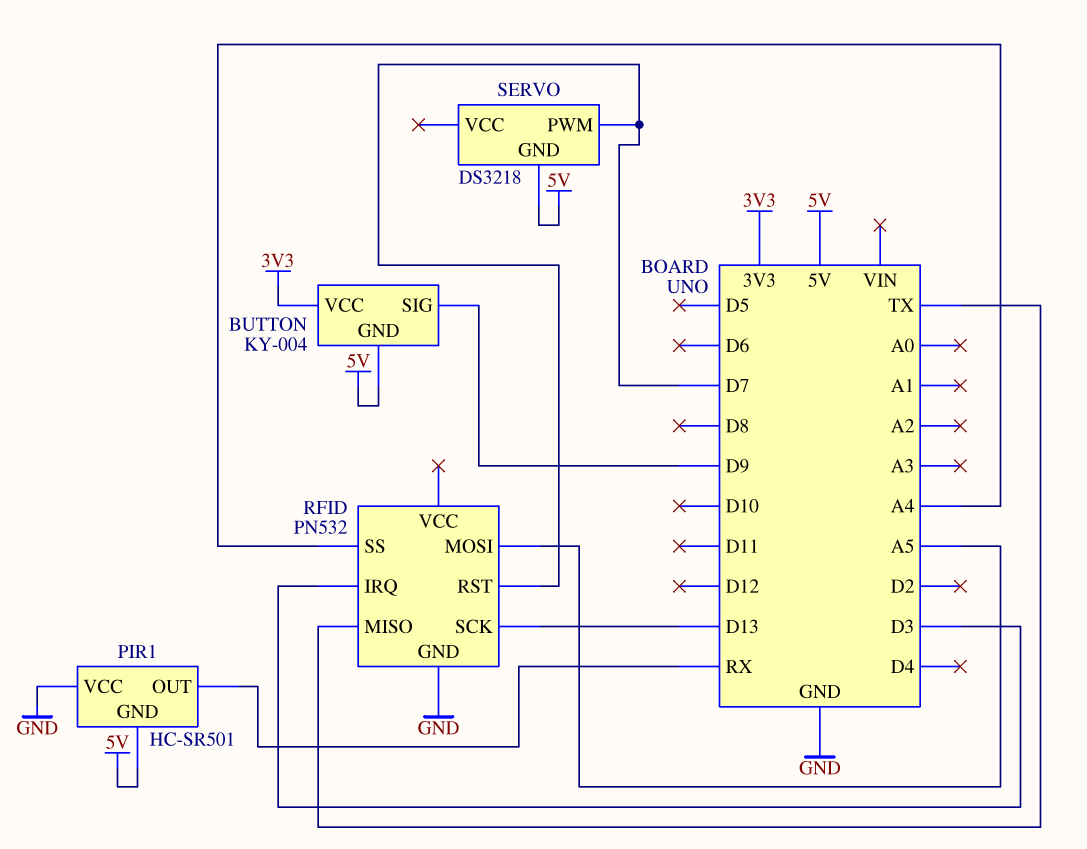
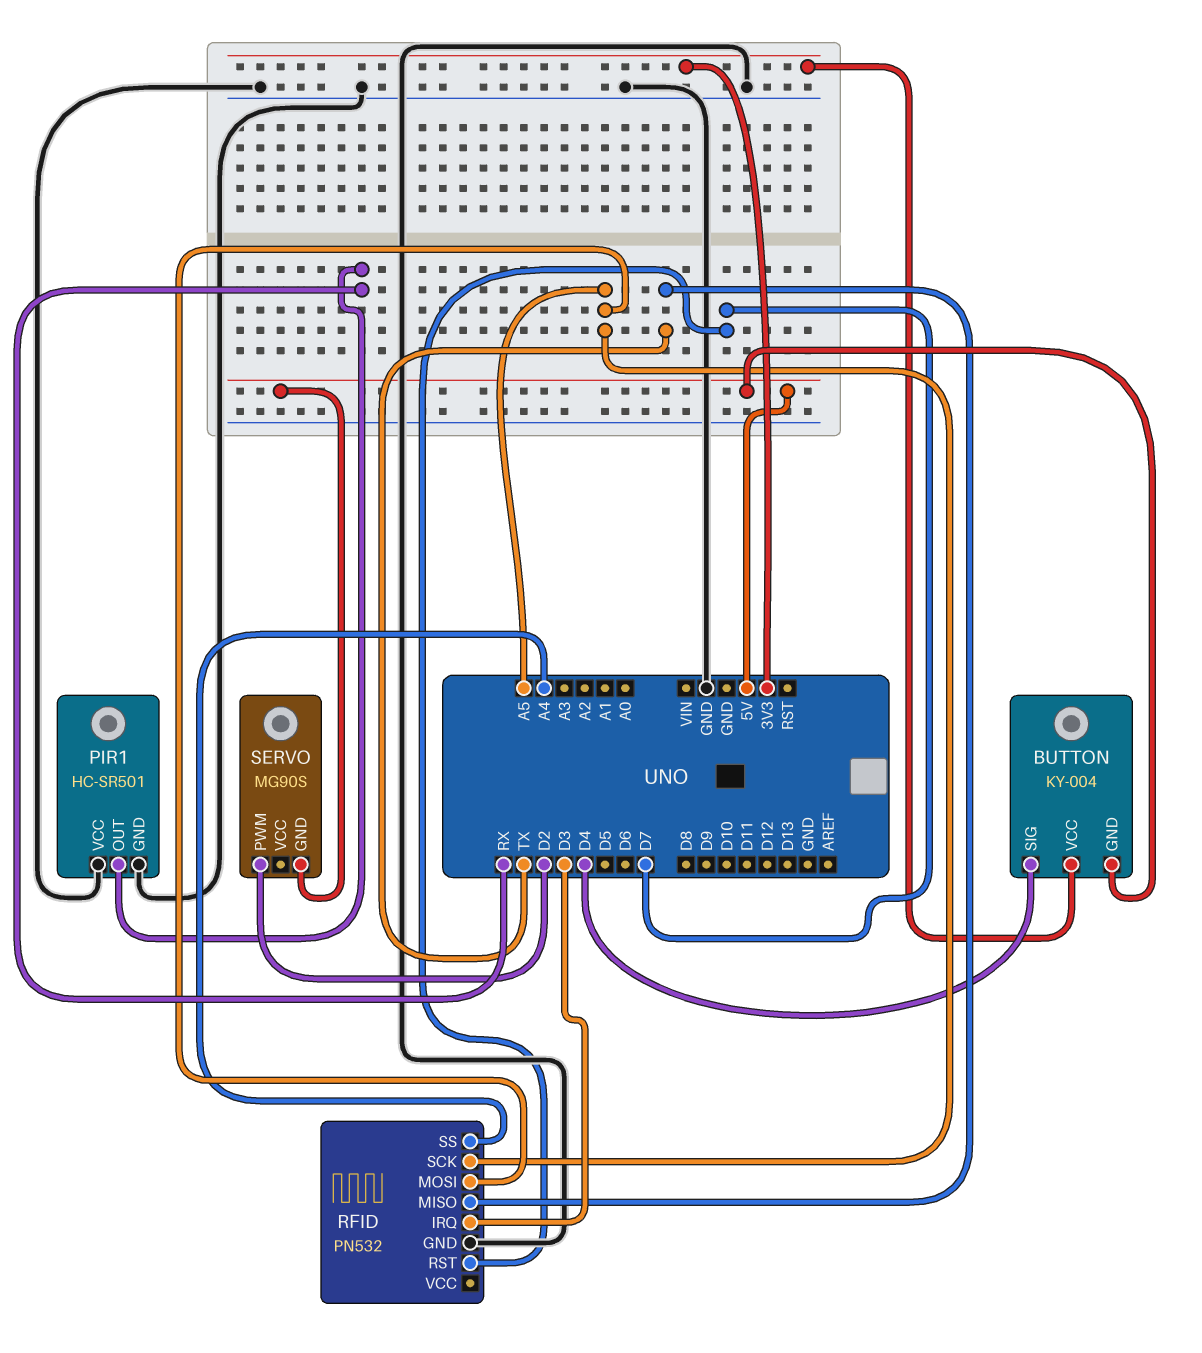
BUTTON pin SIG: D9 -> D4
PIR1 pin GND: 5V -> GND
RFID pin SCK: D13 -> A5
SERVO: DS3218 -> MG90S
SERVO pin PWM: D7 -> D2

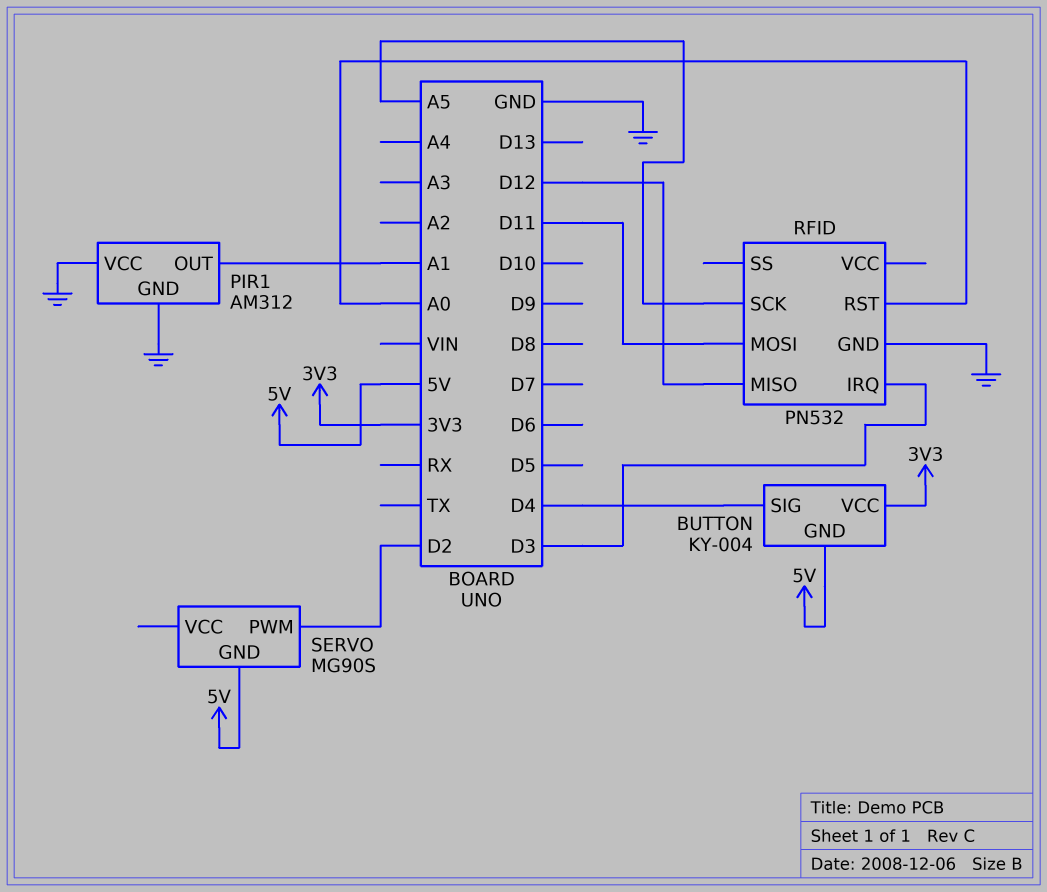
PIR1: HC-SR501 -> AM312
PIR1 pin OUT: RX -> A1
RFID pin MISO: TX -> D12
RFID pin MOSI: A5 -> D11
RFID pin RST: D7 -> A0
RFID pin SS: A4 -> none

